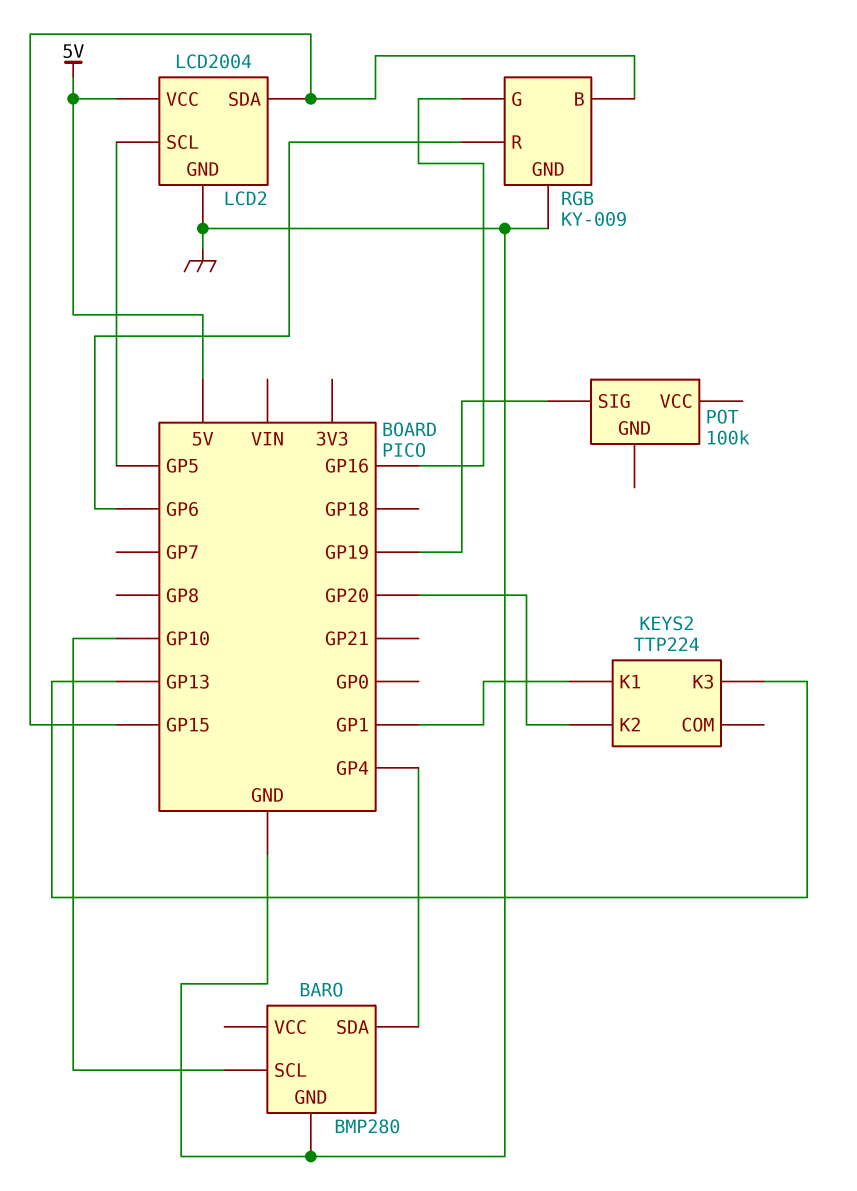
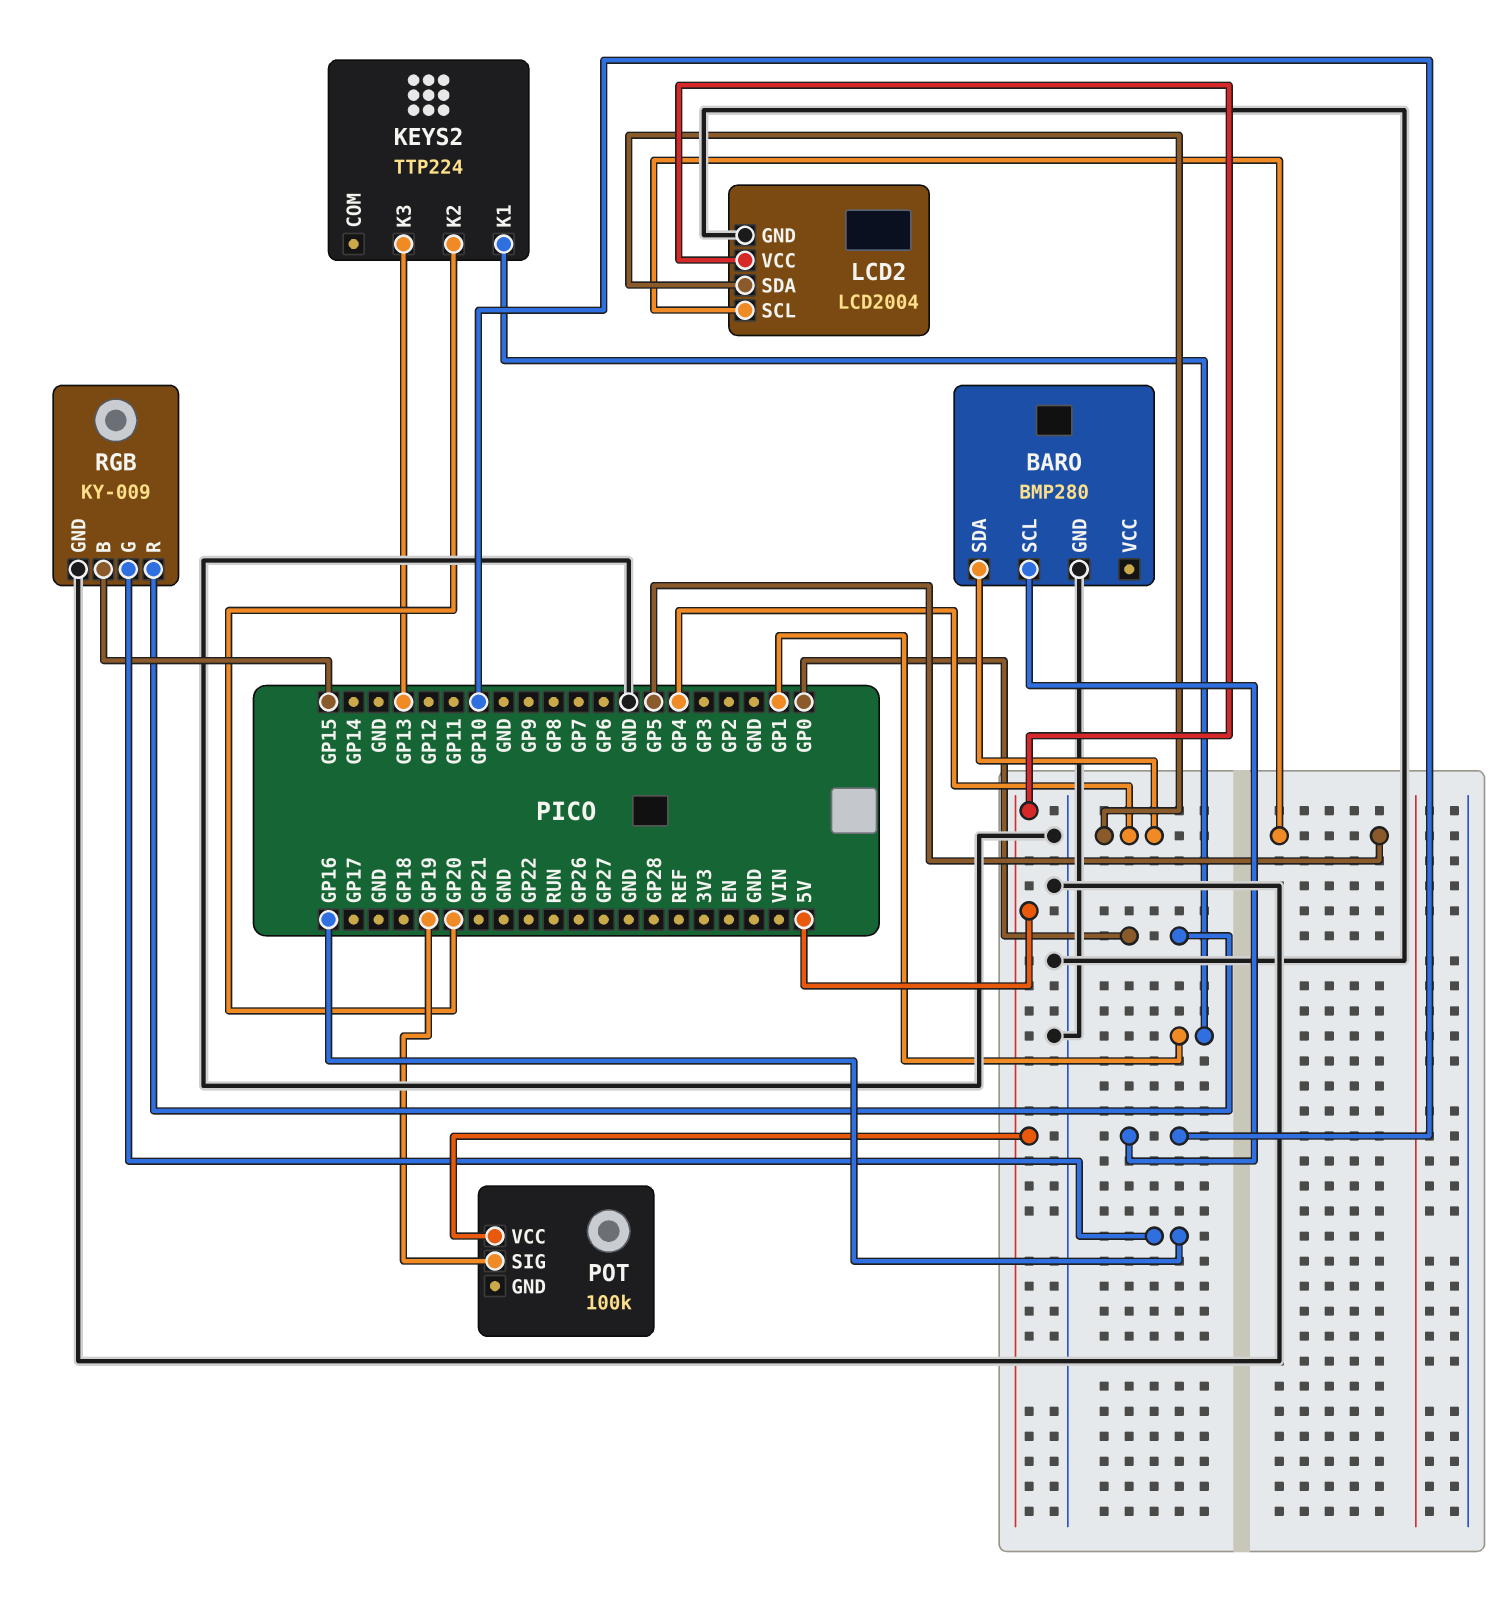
LCD2 pin SDA: GP15 -> GP4
POT pin VCC: none -> 5V
RGB pin R: GP6 -> GP0

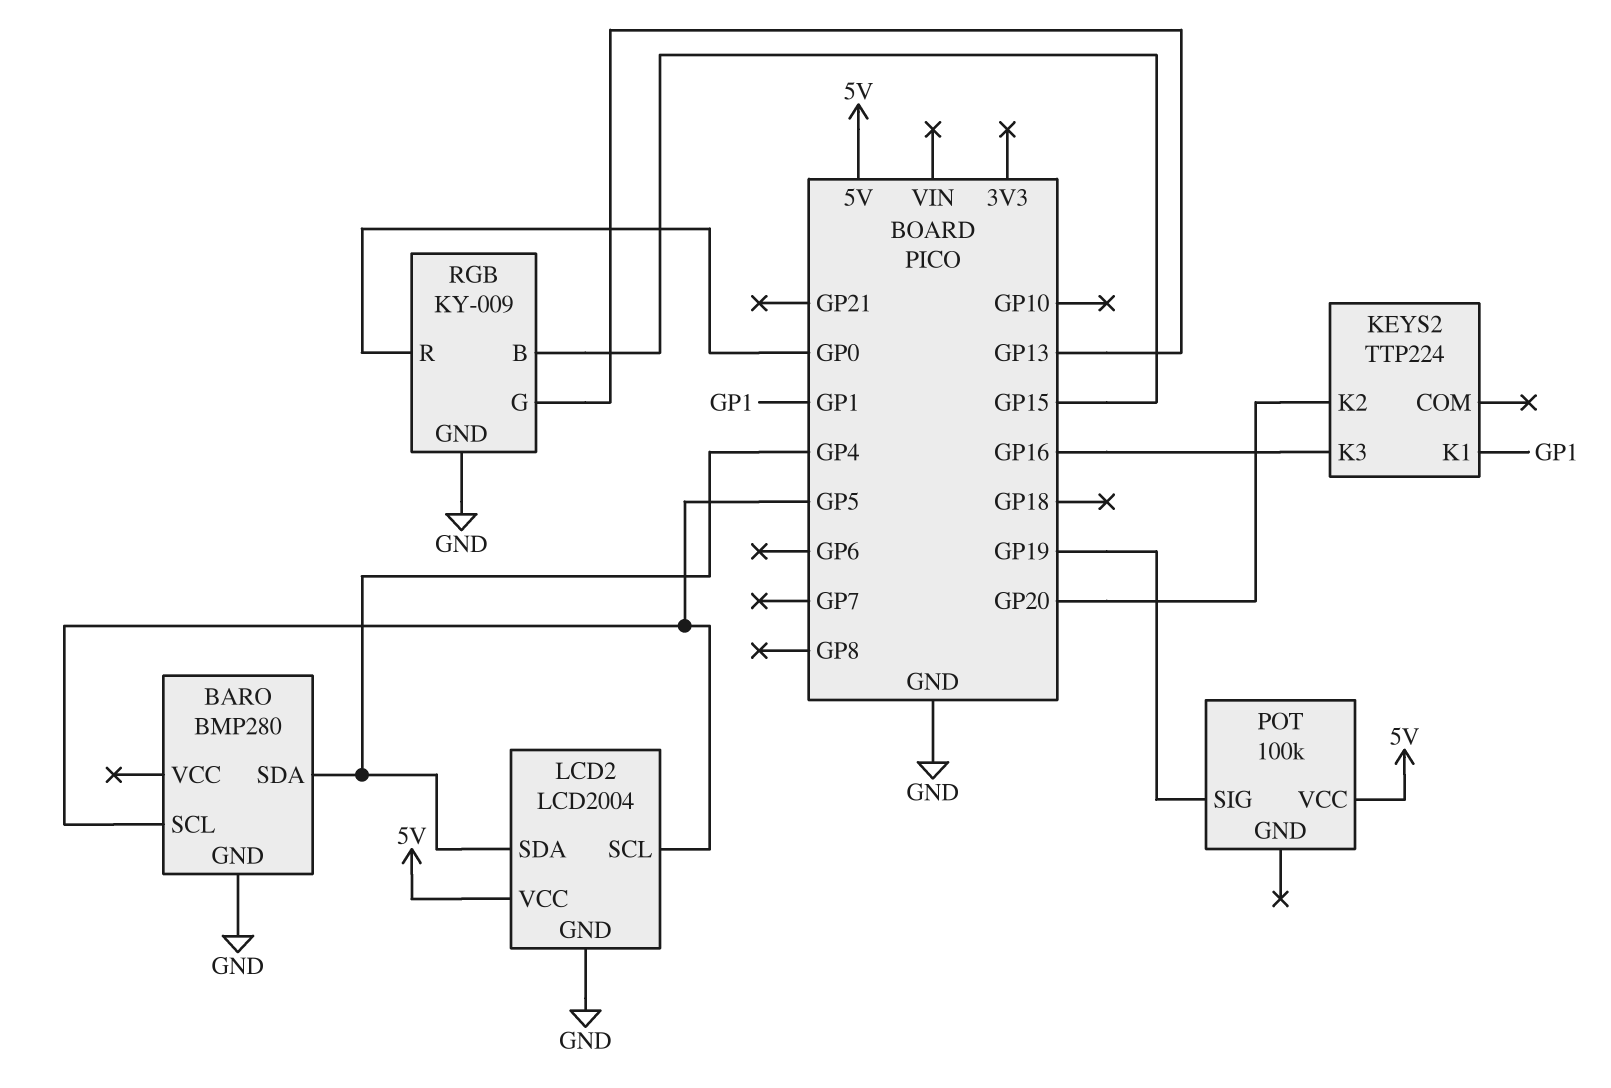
BARO pin SCL: GP10 -> GP5
KEYS2 pin K3: GP13 -> GP16
RGB pin G: GP16 -> GP13

